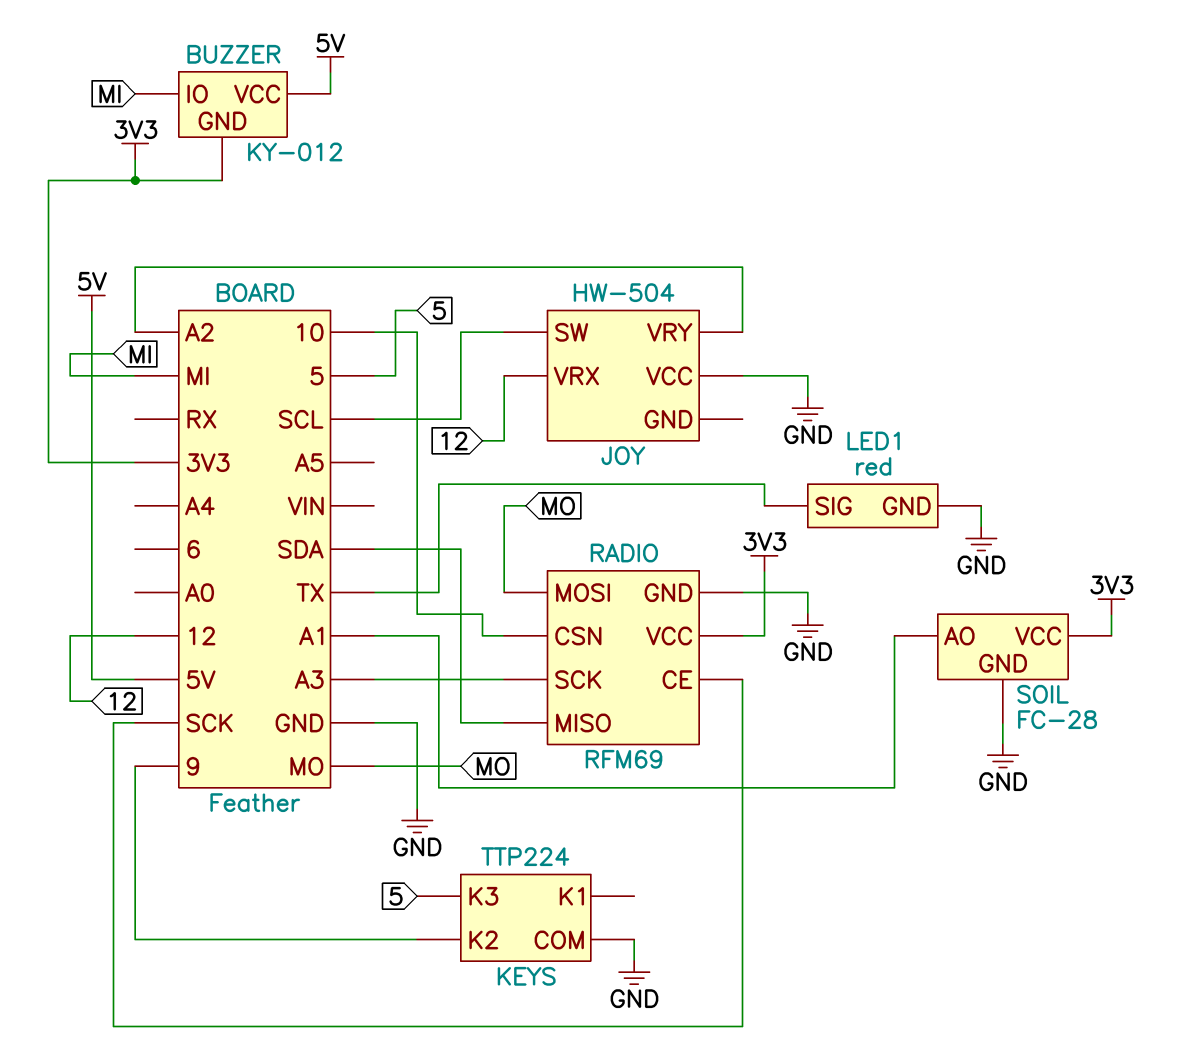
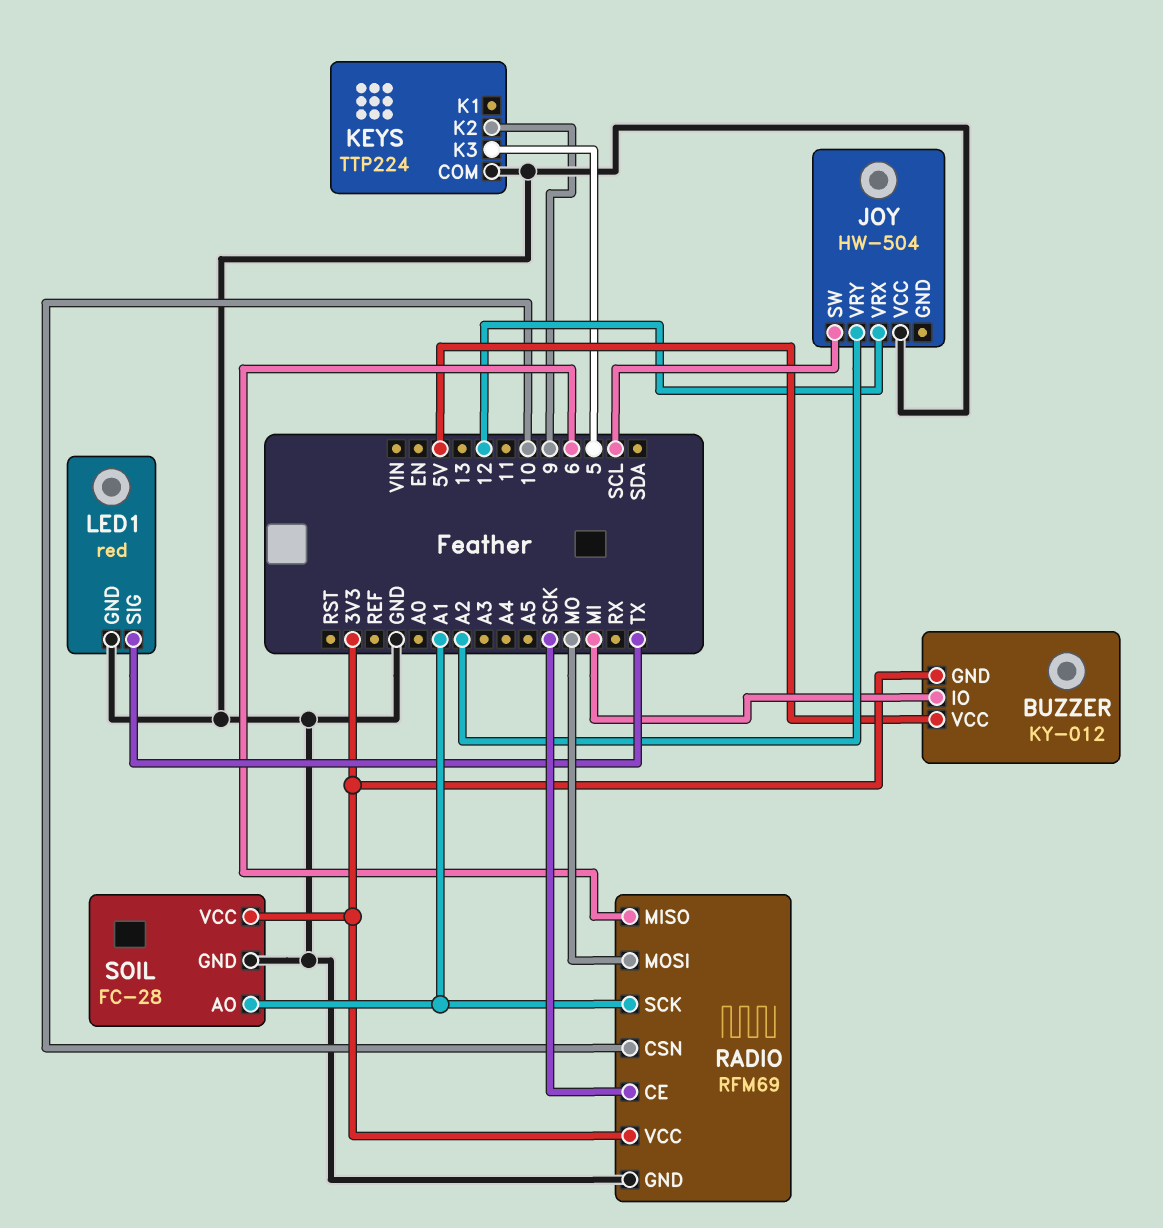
RADIO pin MISO: SDA -> 6
RADIO pin SCK: A3 -> A1

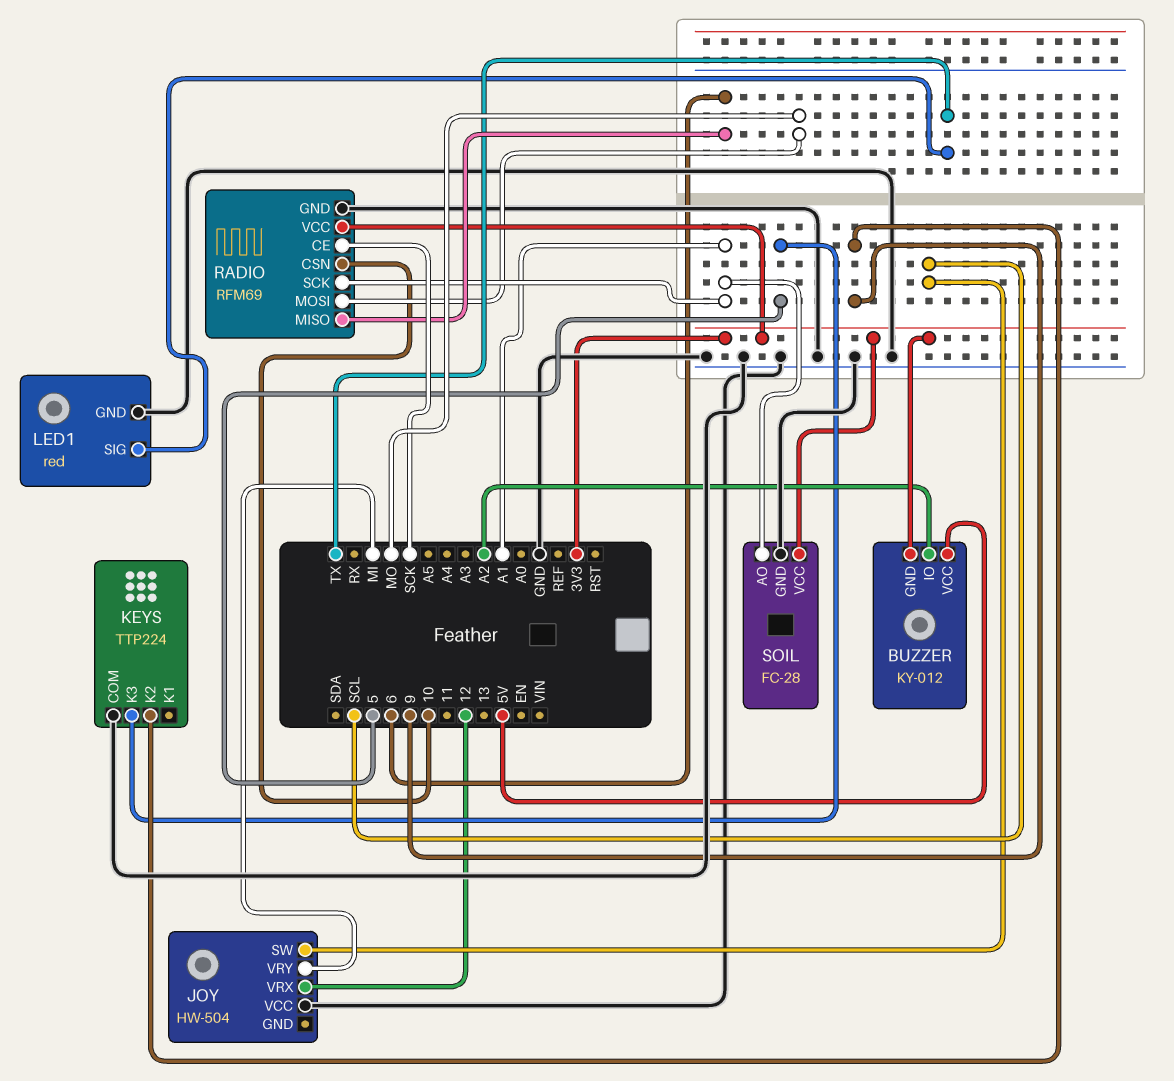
BUZZER pin IO: MI -> A2
JOY pin VRY: A2 -> MI

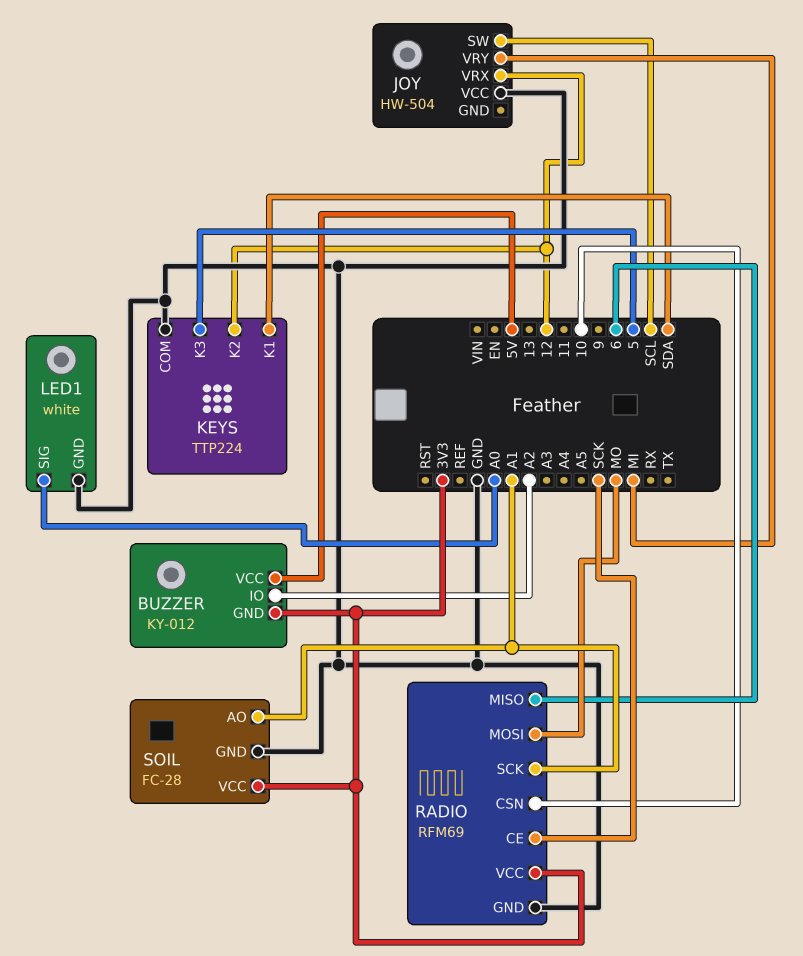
KEYS pin K1: none -> SDA
KEYS pin K2: 9 -> 12
LED1: red -> white
LED1 pin SIG: TX -> A0

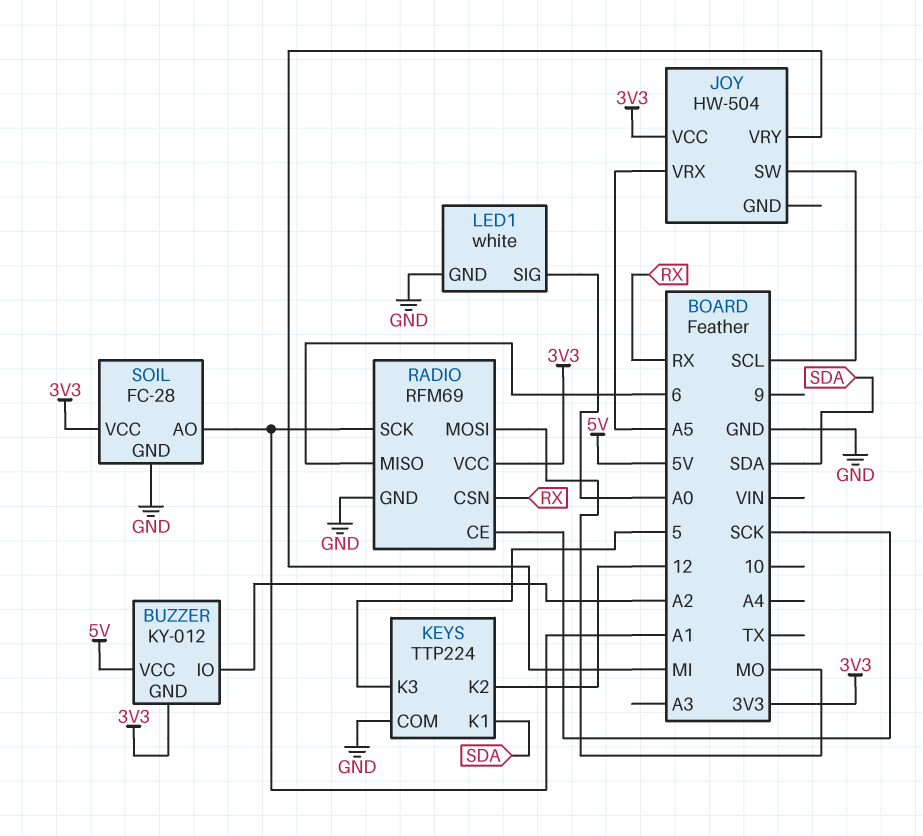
JOY pin VCC: GND -> 3V3
JOY pin VRX: 12 -> A5
RADIO pin CSN: 10 -> RX

